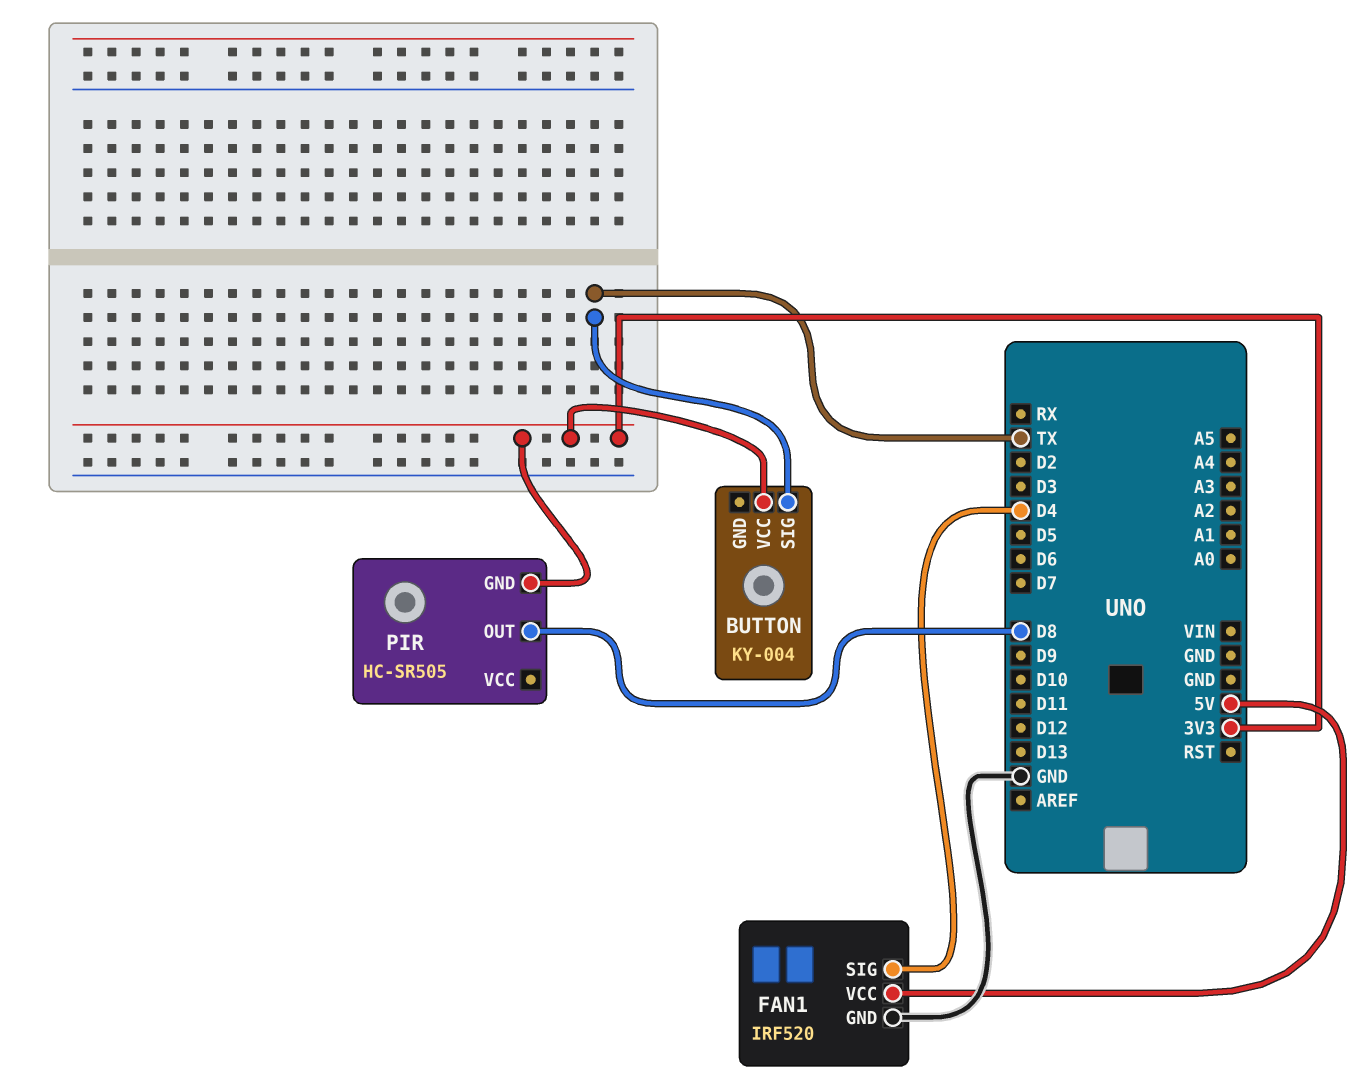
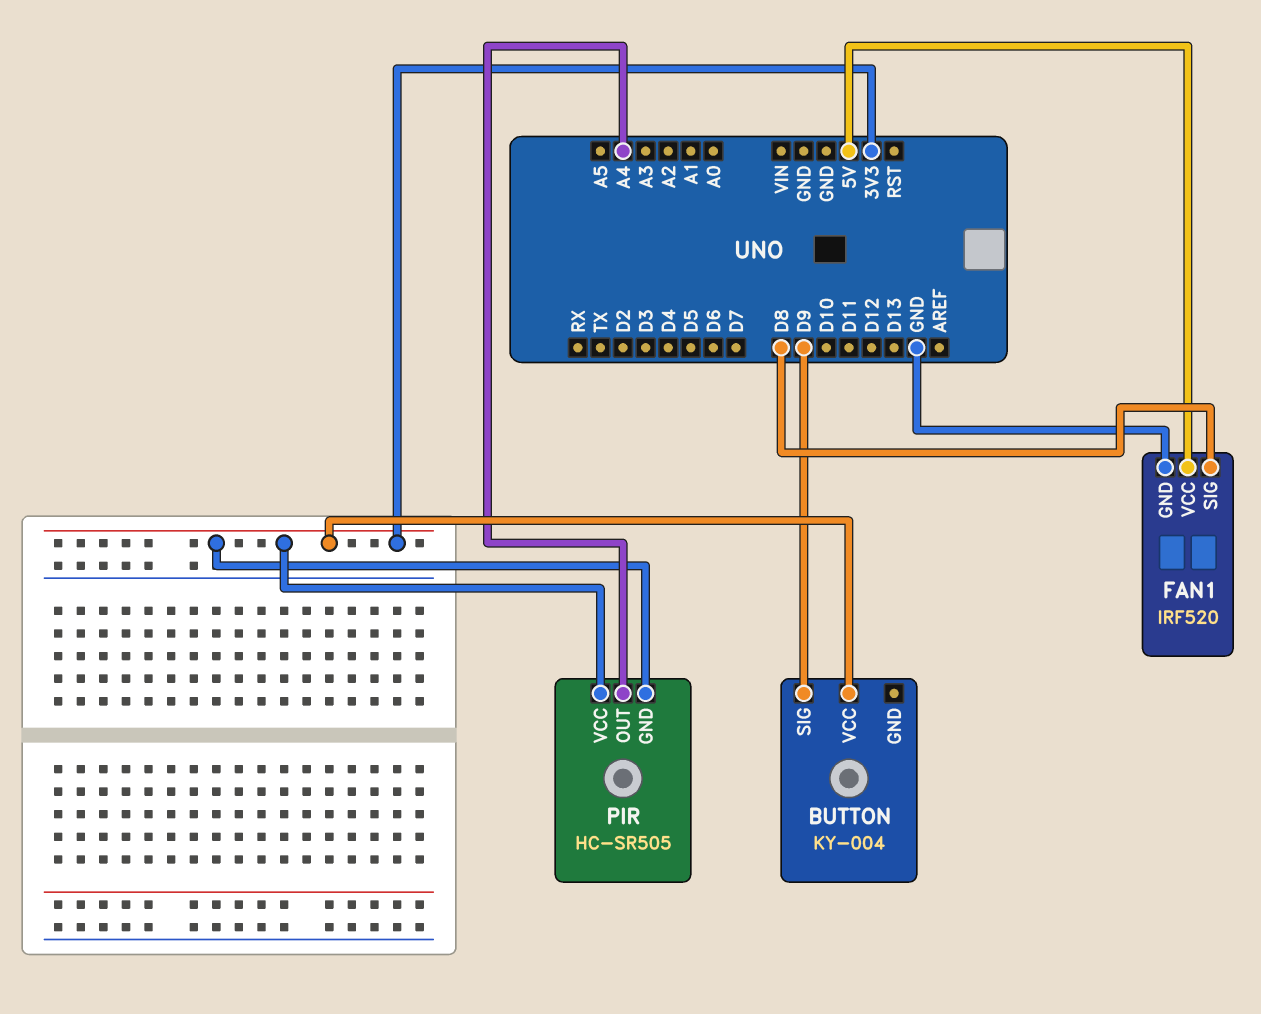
BUTTON pin SIG: TX -> D9
FAN1 pin SIG: D4 -> D8
PIR pin OUT: D8 -> A4
PIR pin VCC: none -> 3V3

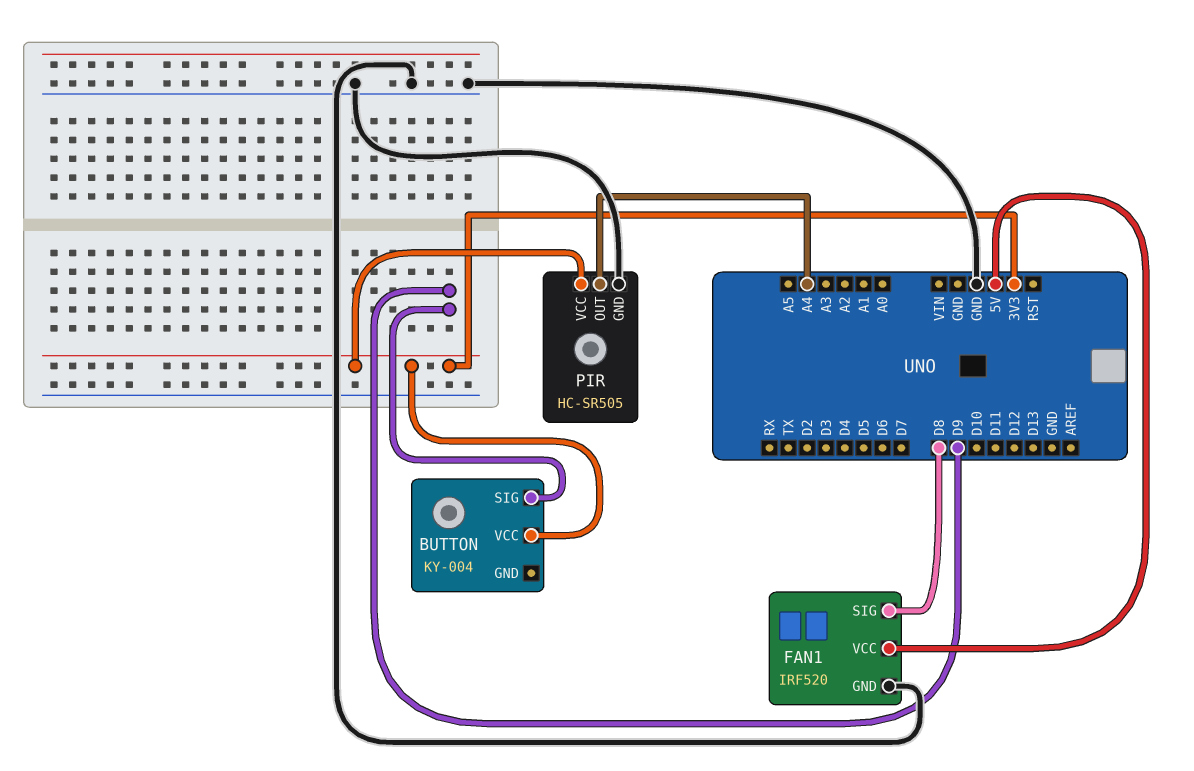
PIR pin GND: 3V3 -> GND

